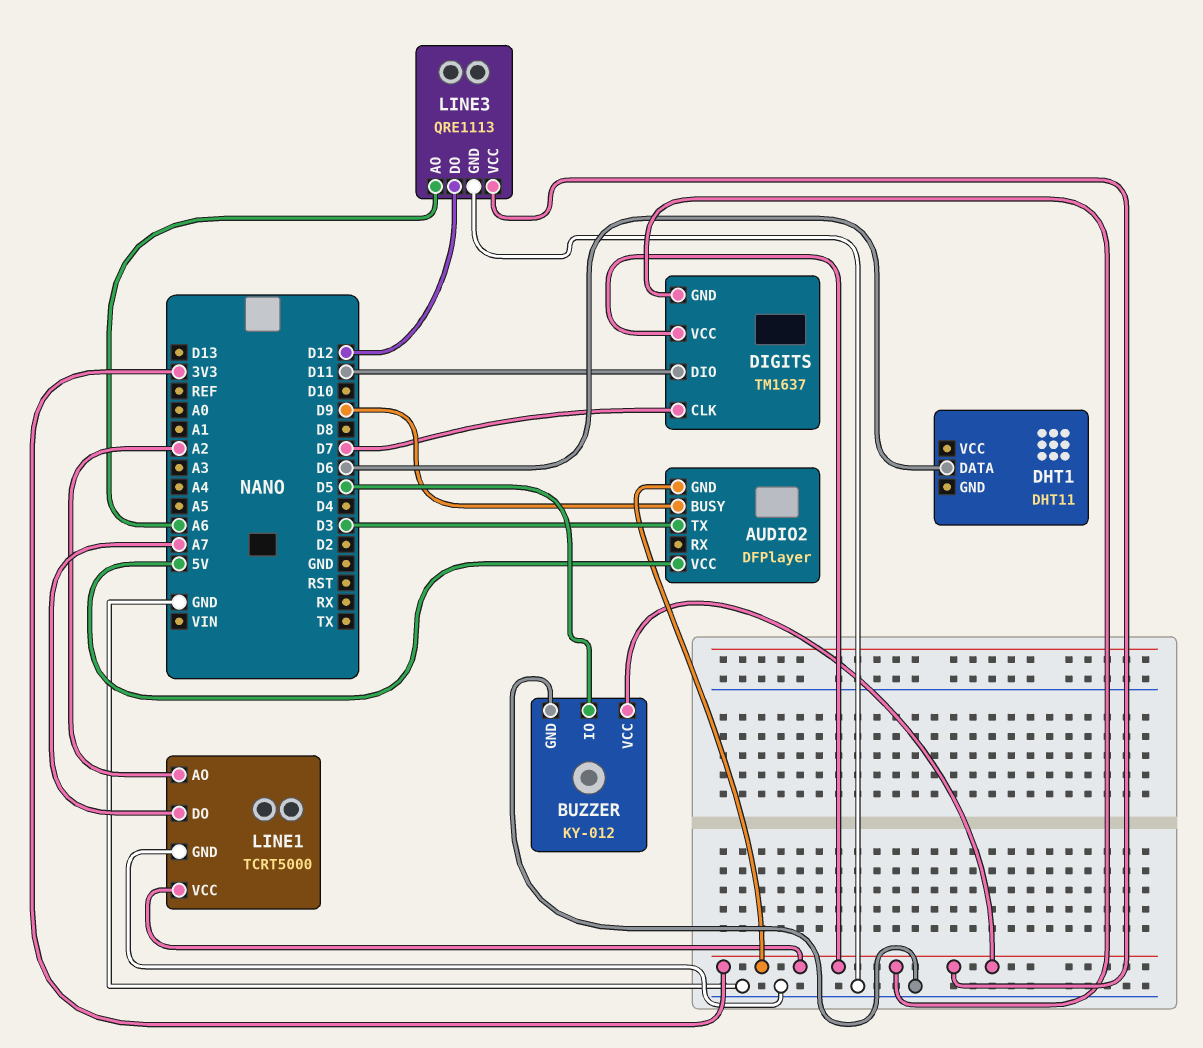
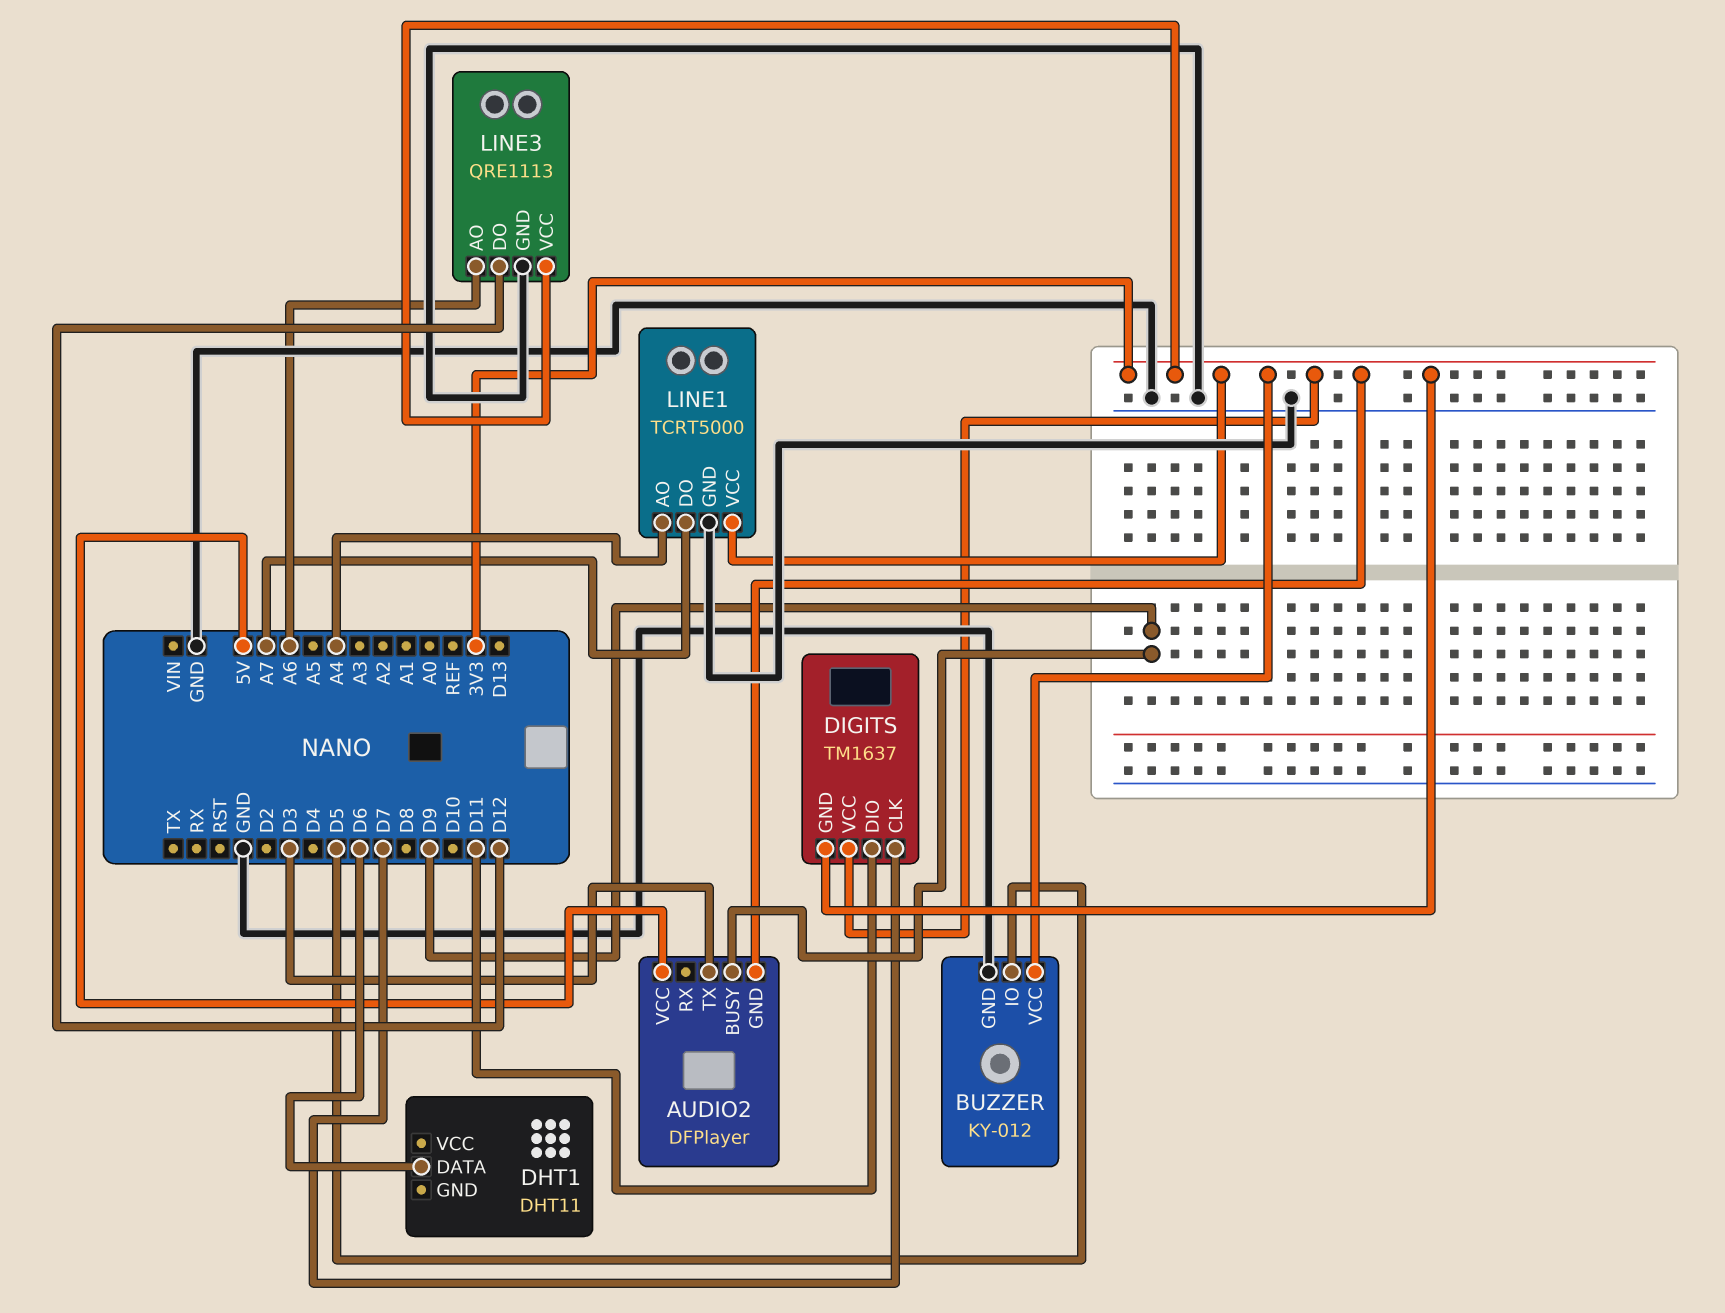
LINE1 pin AO: A2 -> A4

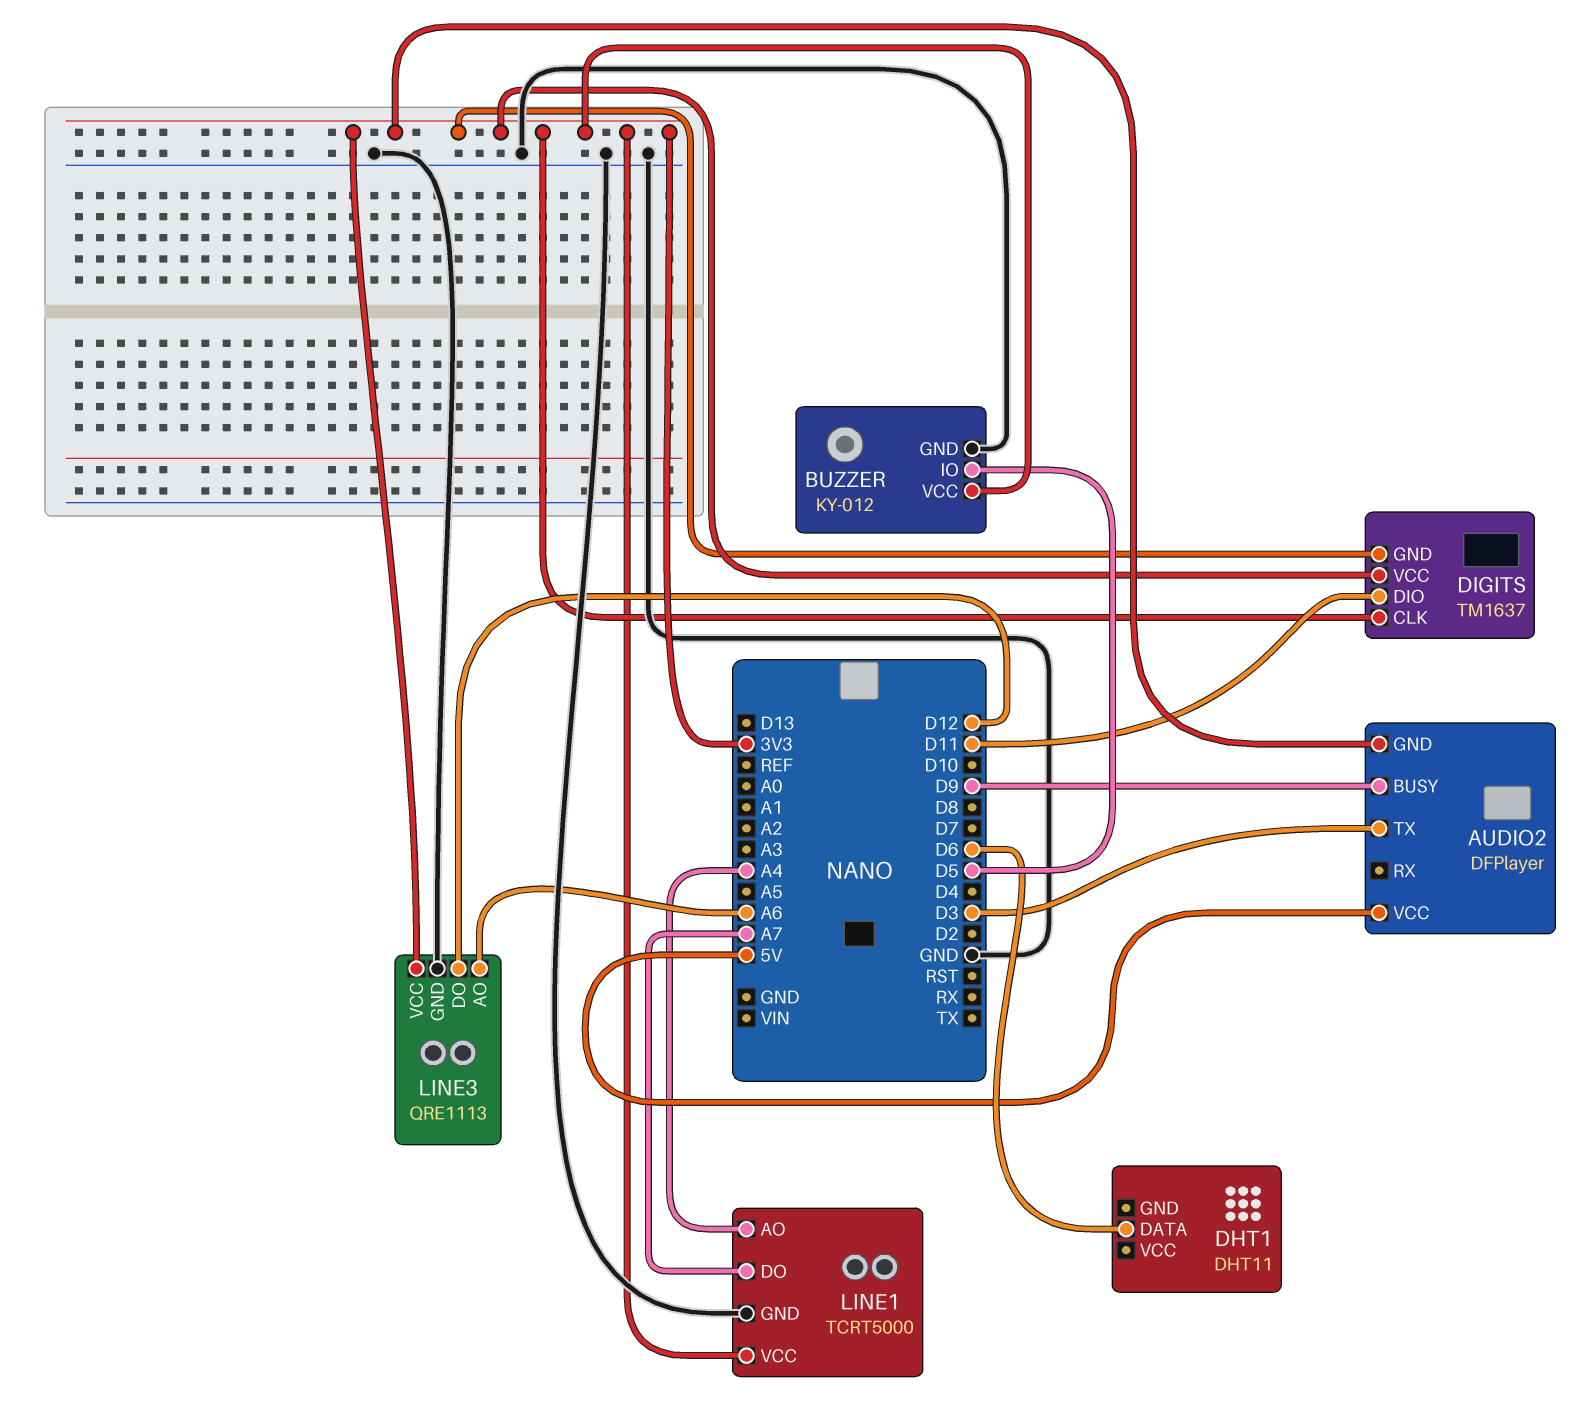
DIGITS pin CLK: D7 -> 3V3

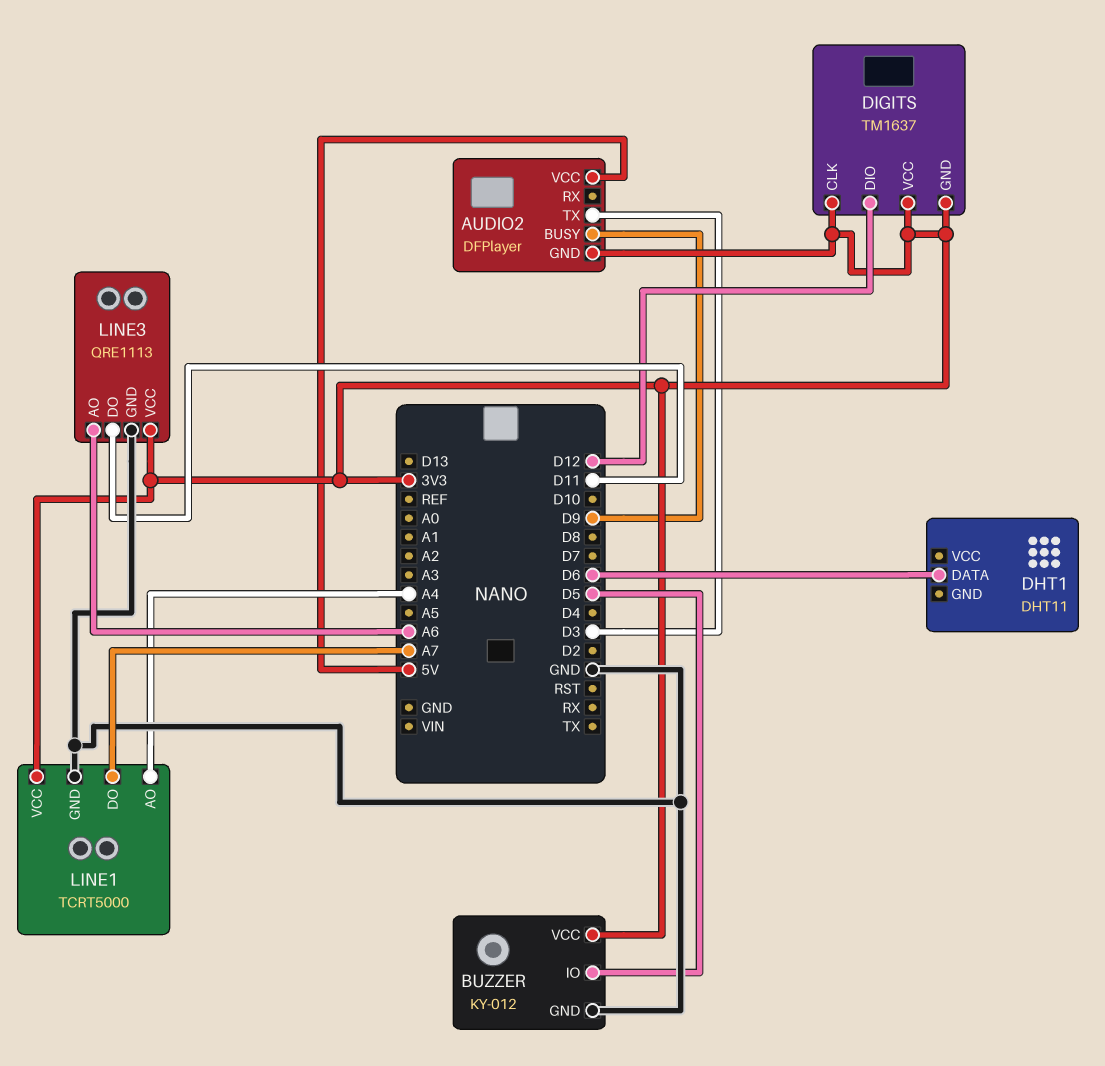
DIGITS pin DIO: D11 -> D12
LINE3 pin DO: D12 -> D11

